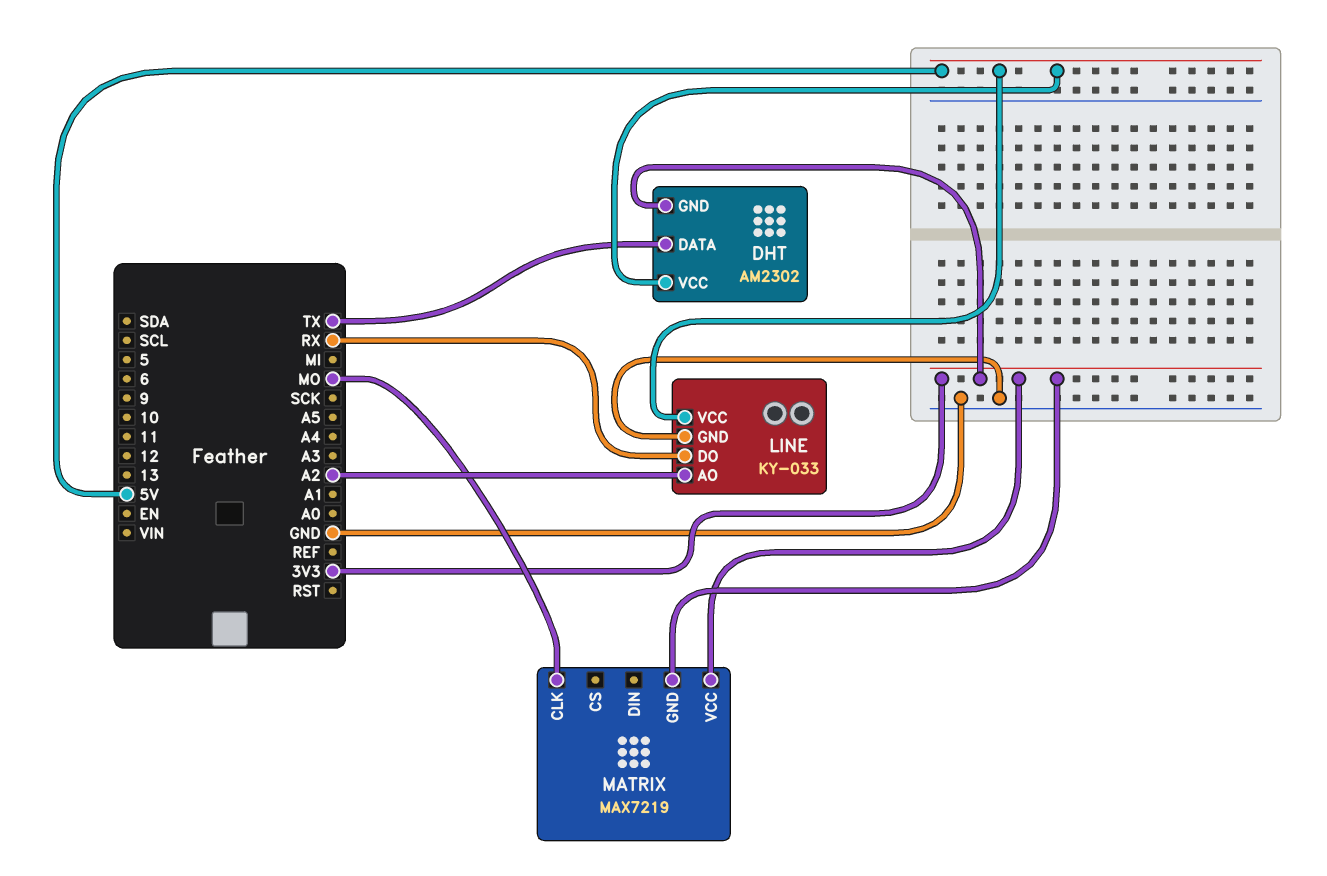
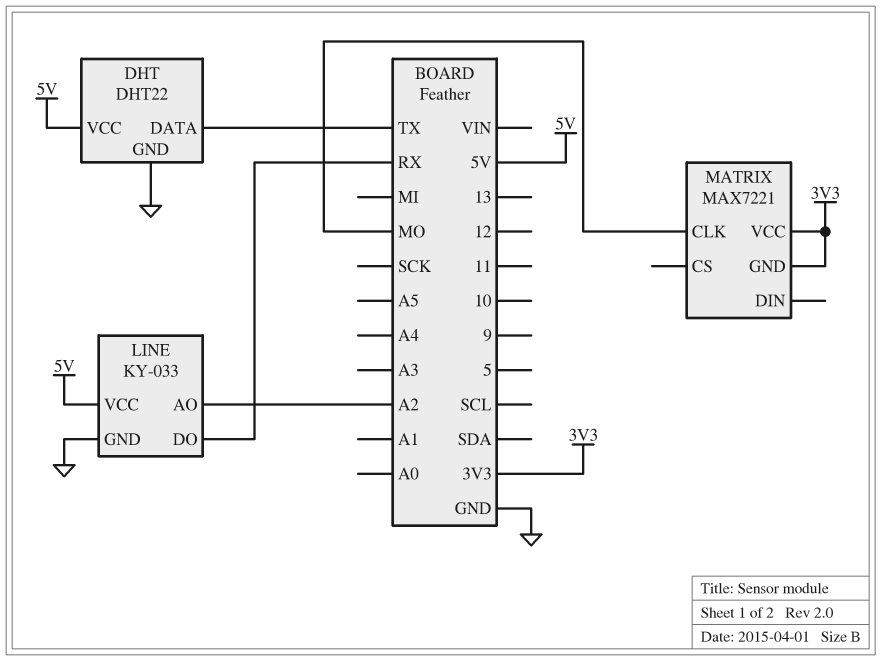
DHT: AM2302 -> DHT22
DHT pin GND: 3V3 -> GND
MATRIX: MAX7219 -> MAX7221

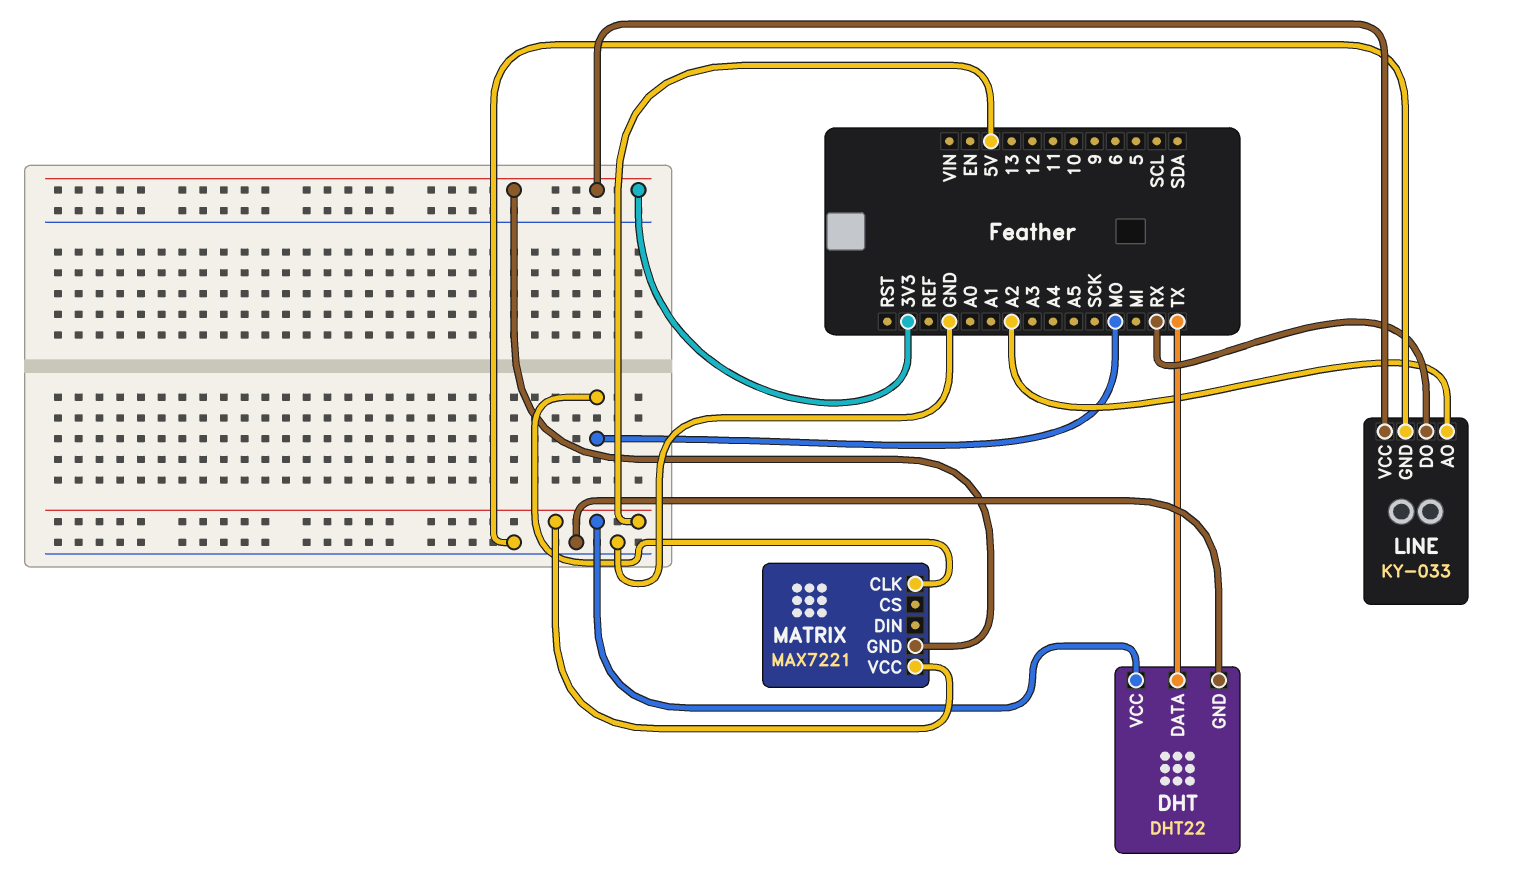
LINE pin VCC: 5V -> 3V3
MATRIX pin VCC: 3V3 -> 5V

